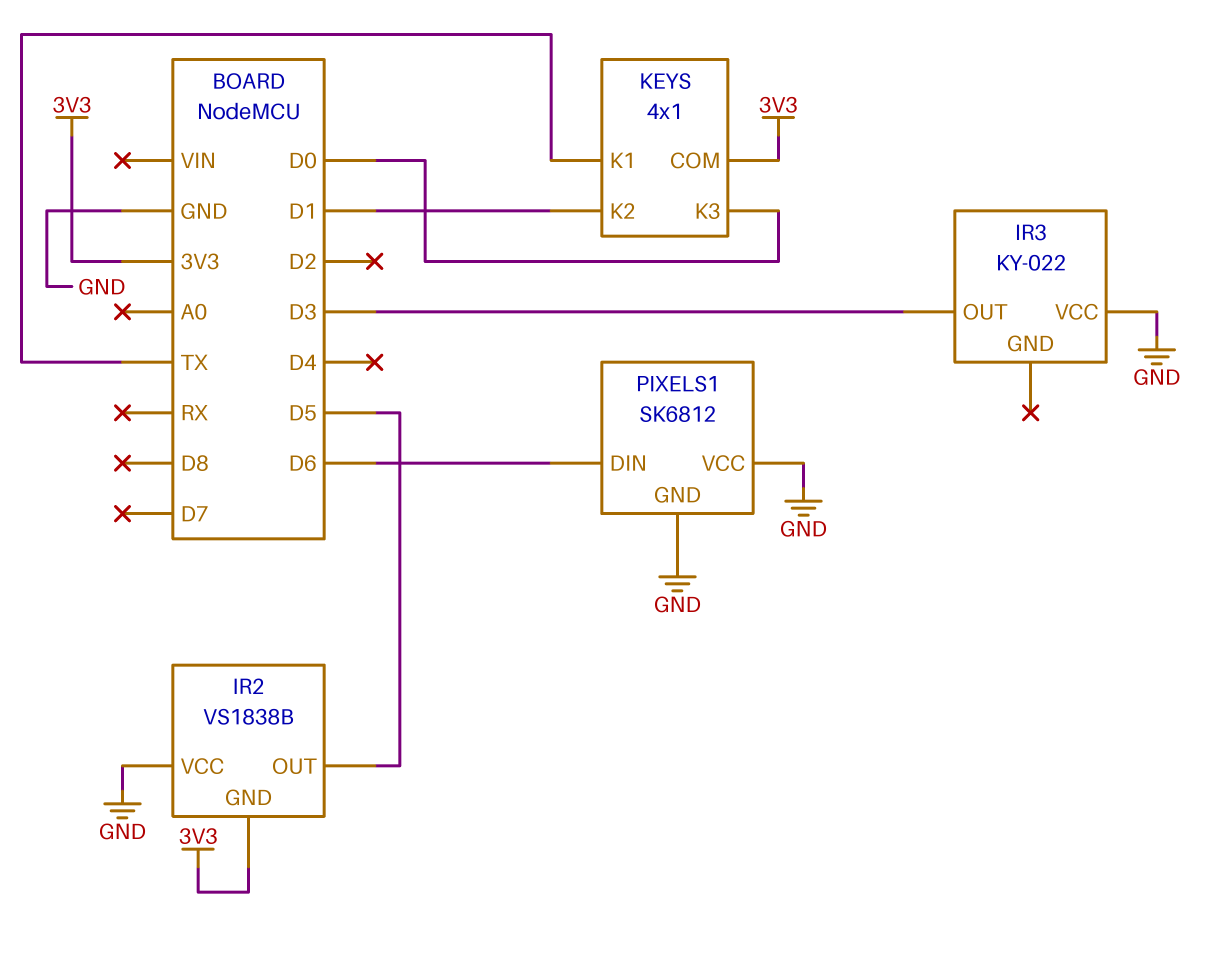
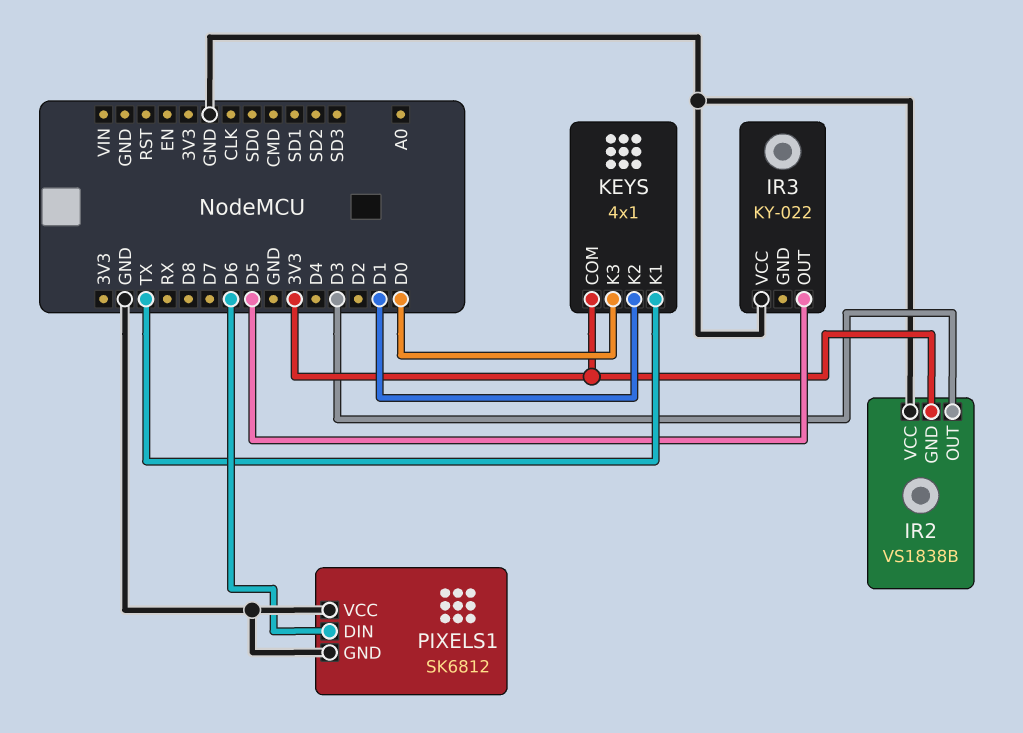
IR2 pin OUT: D5 -> D3
IR3 pin OUT: D3 -> D5

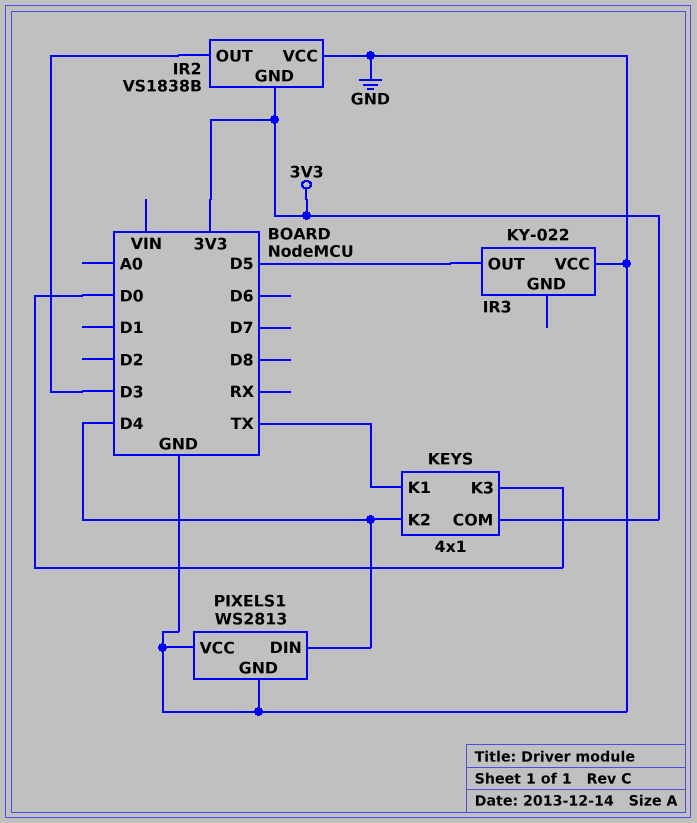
KEYS pin K2: D1 -> D4
PIXELS1: SK6812 -> WS2813
PIXELS1 pin DIN: D6 -> D4

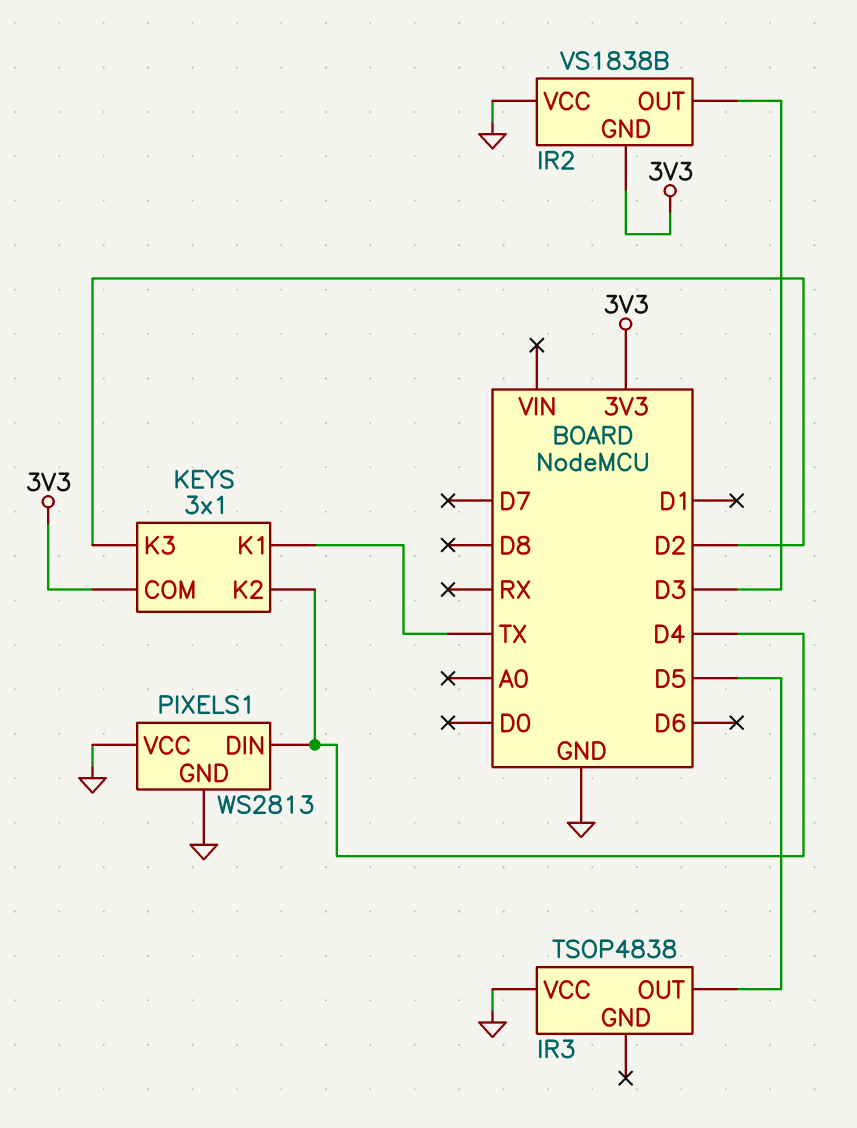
IR3: KY-022 -> TSOP4838
KEYS: 4x1 -> 3x1
KEYS pin K3: D0 -> D2

